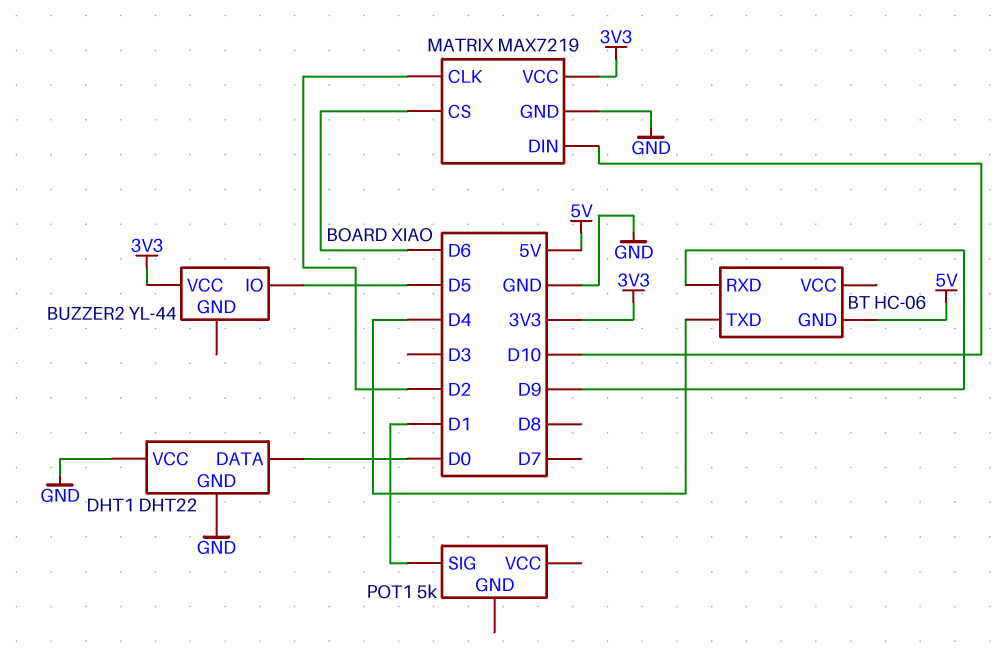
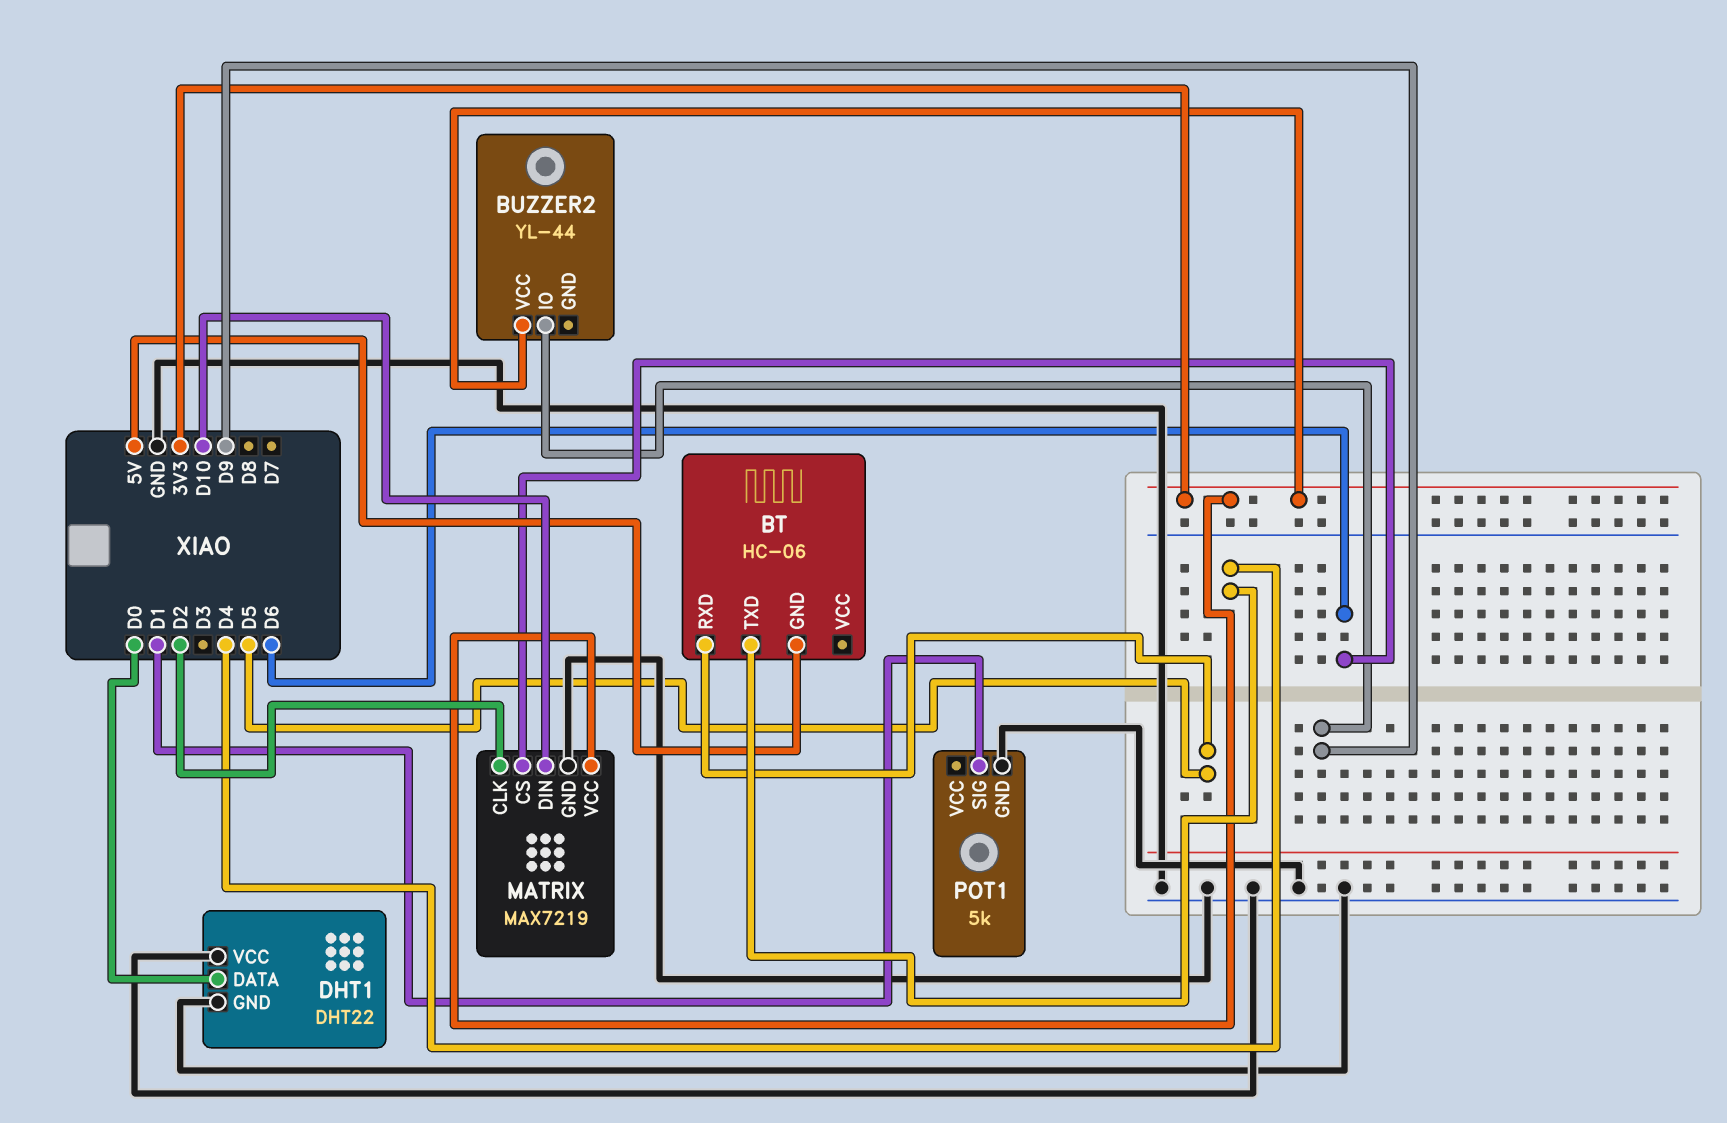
BT pin RXD: D9 -> D5
BUZZER2 pin IO: D5 -> D9
POT1 pin GND: none -> GND

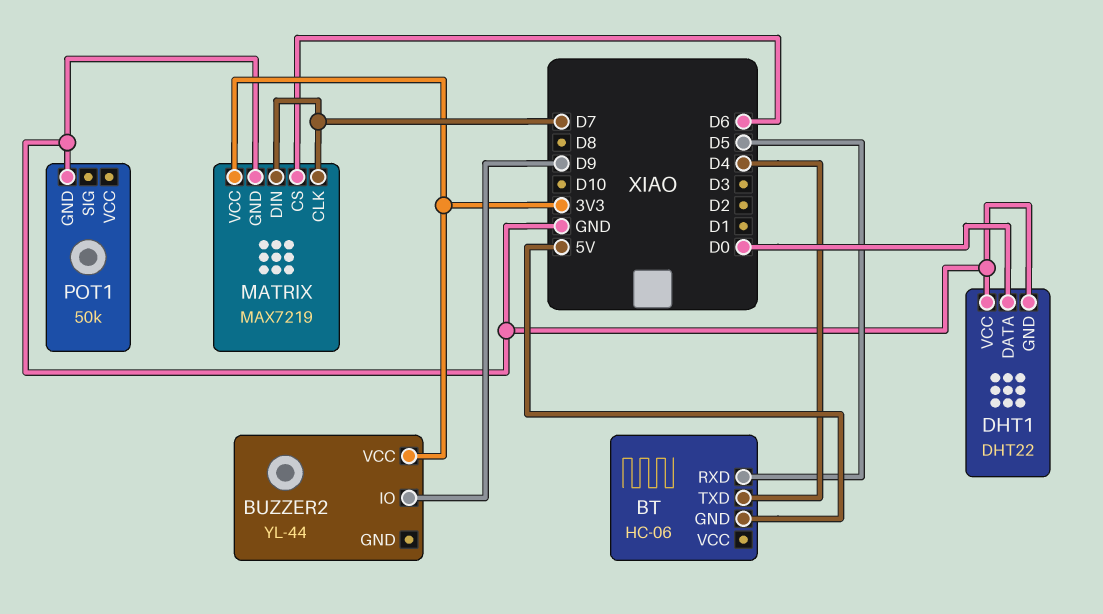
MATRIX pin CLK: D2 -> D7
MATRIX pin DIN: D10 -> D7
POT1: 5k -> 50k
POT1 pin SIG: D1 -> none

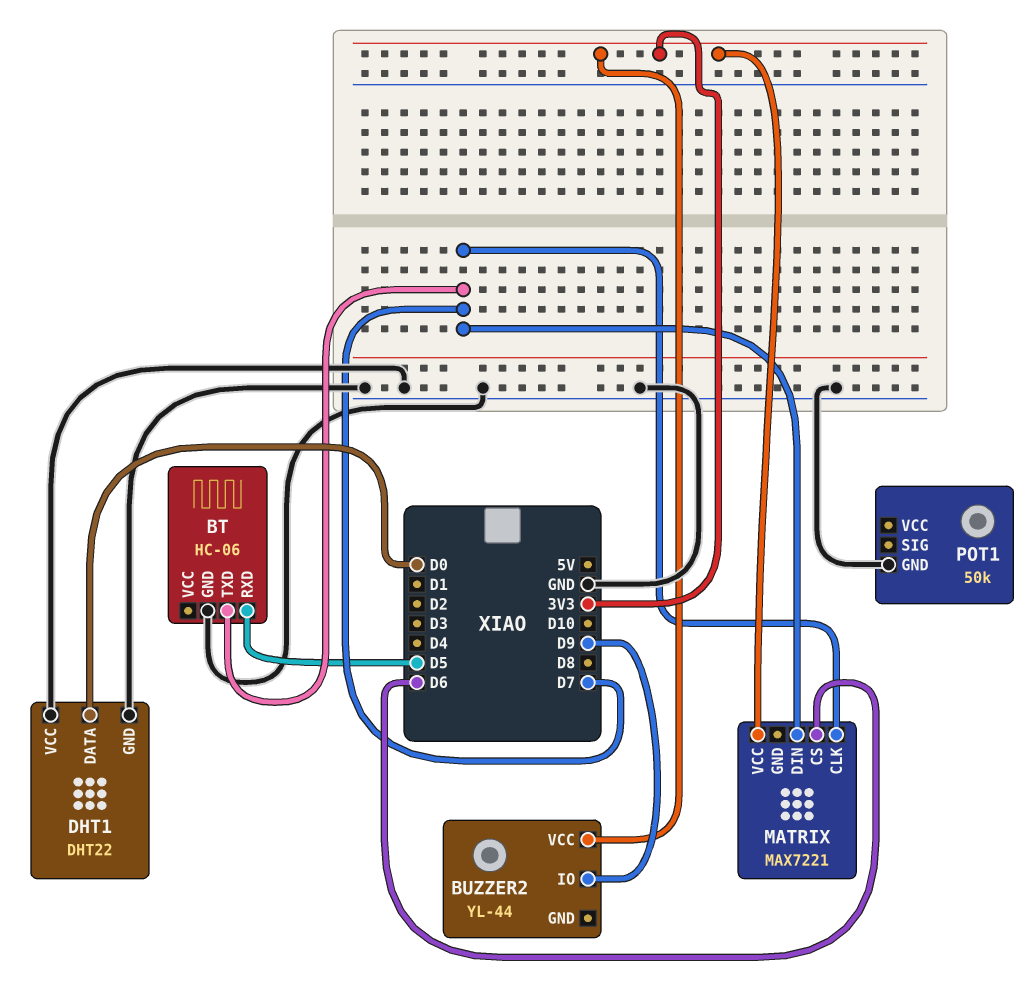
BT pin GND: 5V -> GND
BT pin TXD: D4 -> D7
MATRIX: MAX7219 -> MAX7221
MATRIX pin GND: GND -> none

